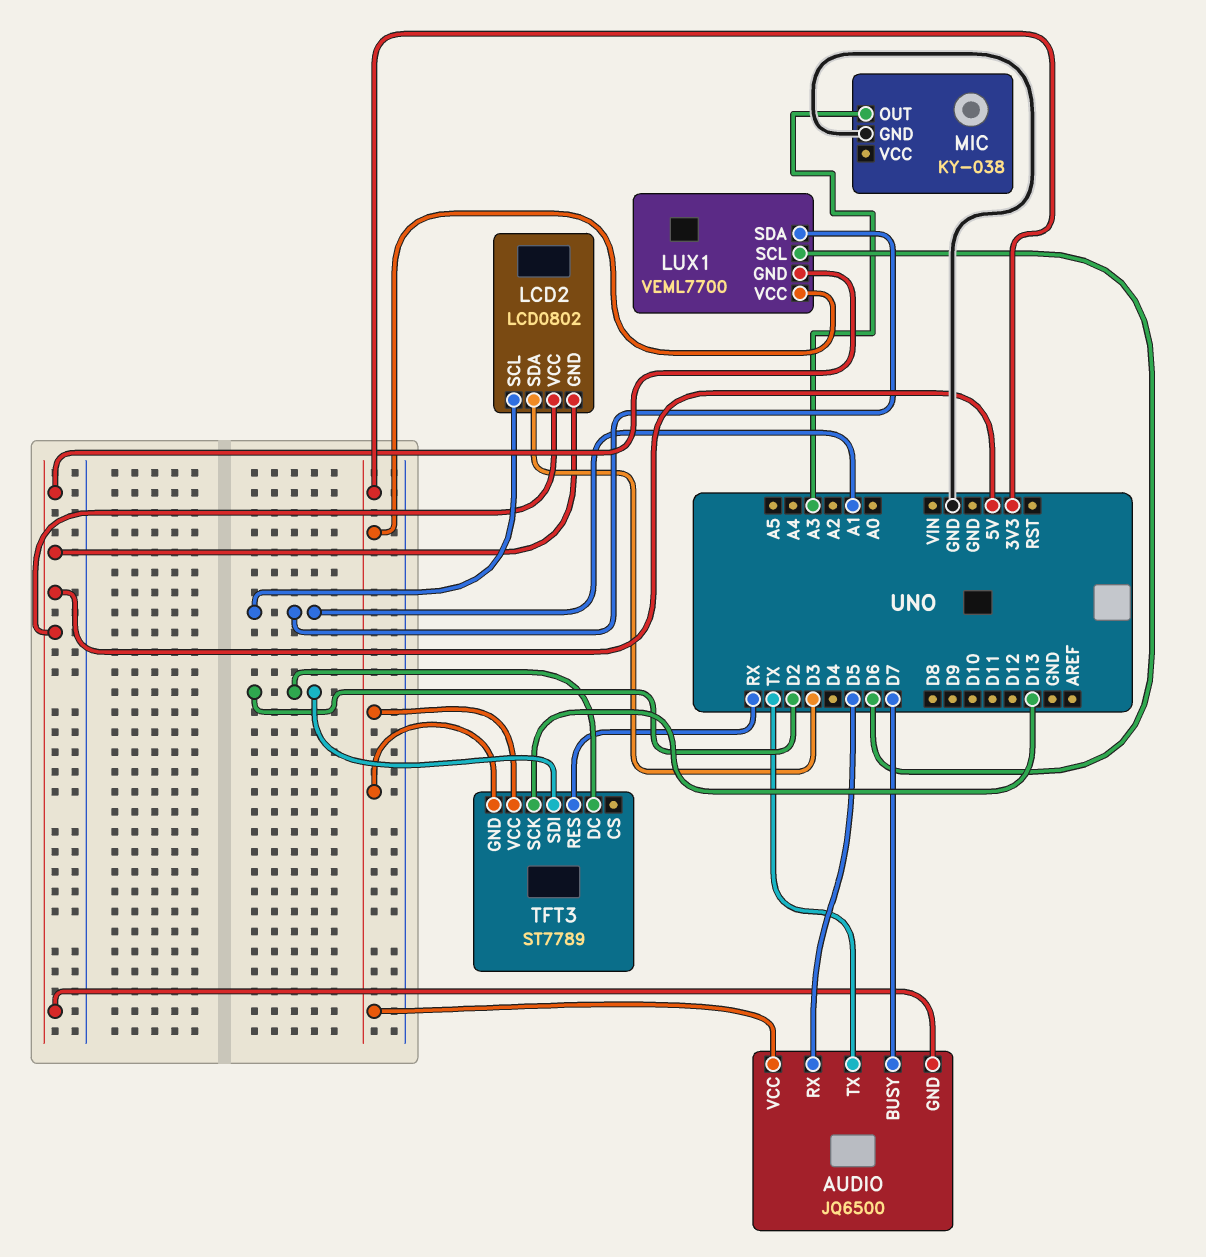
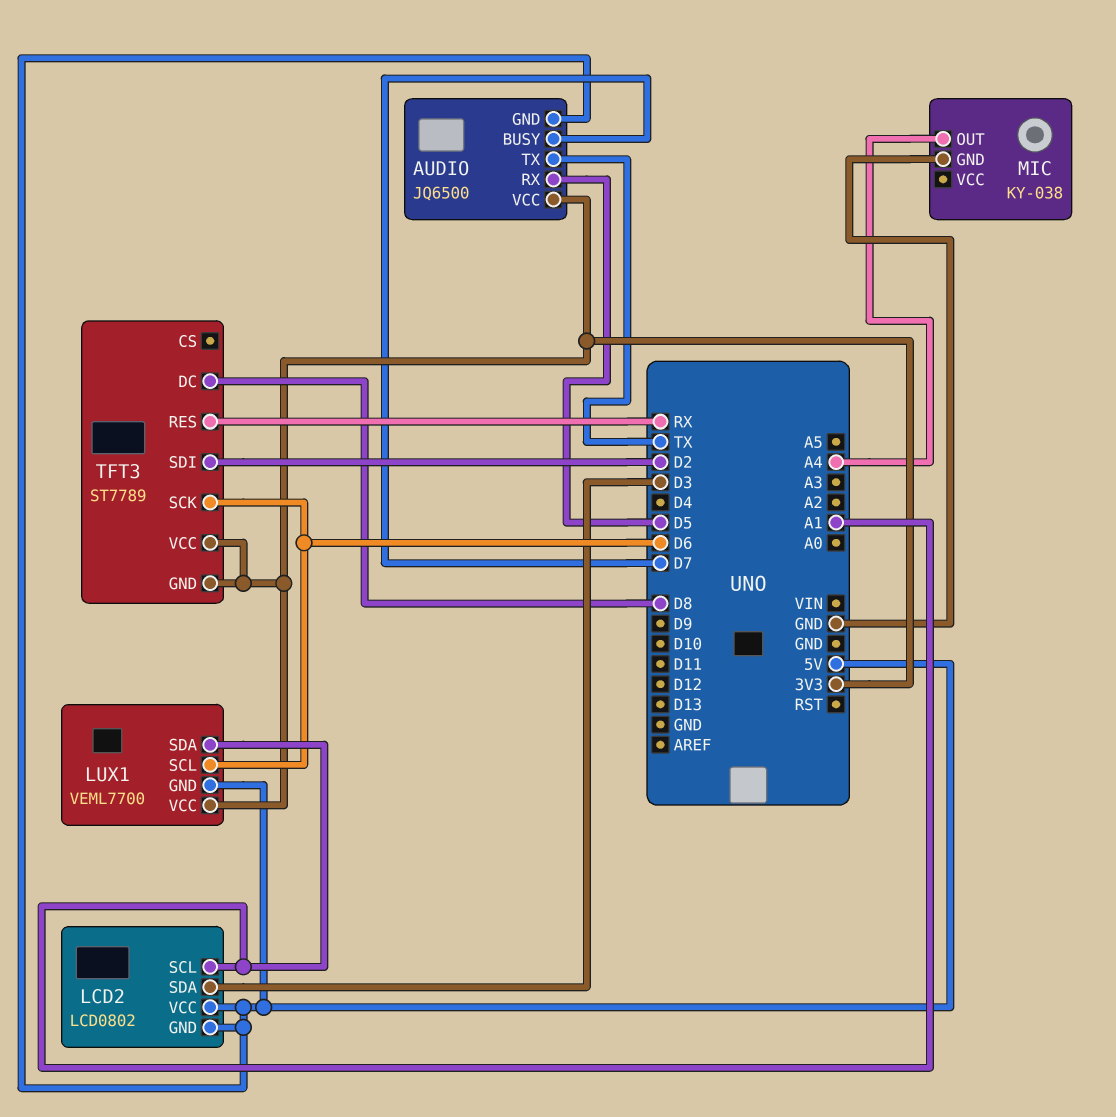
MIC pin OUT: A3 -> A4
TFT3 pin DC: D2 -> D8
TFT3 pin SCK: D13 -> D6

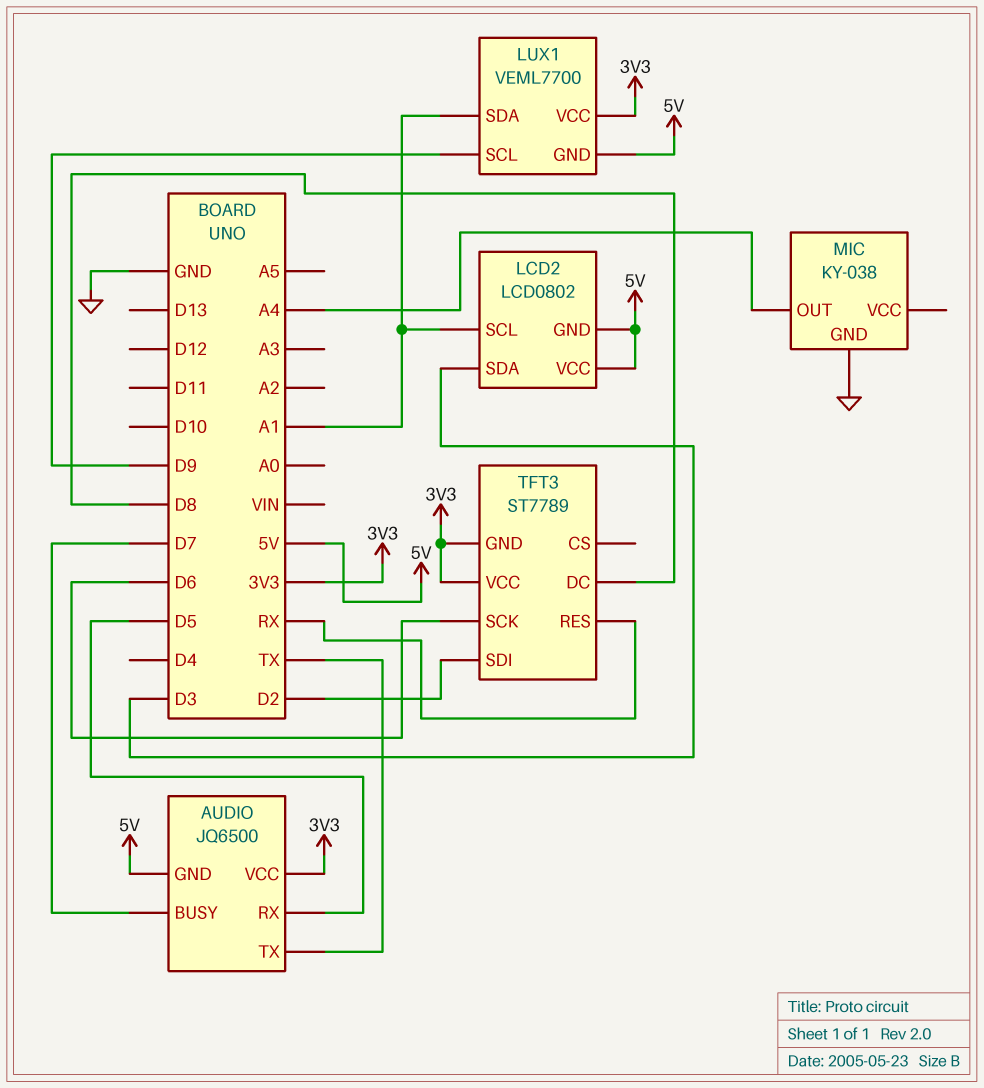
LUX1 pin SCL: D6 -> D9

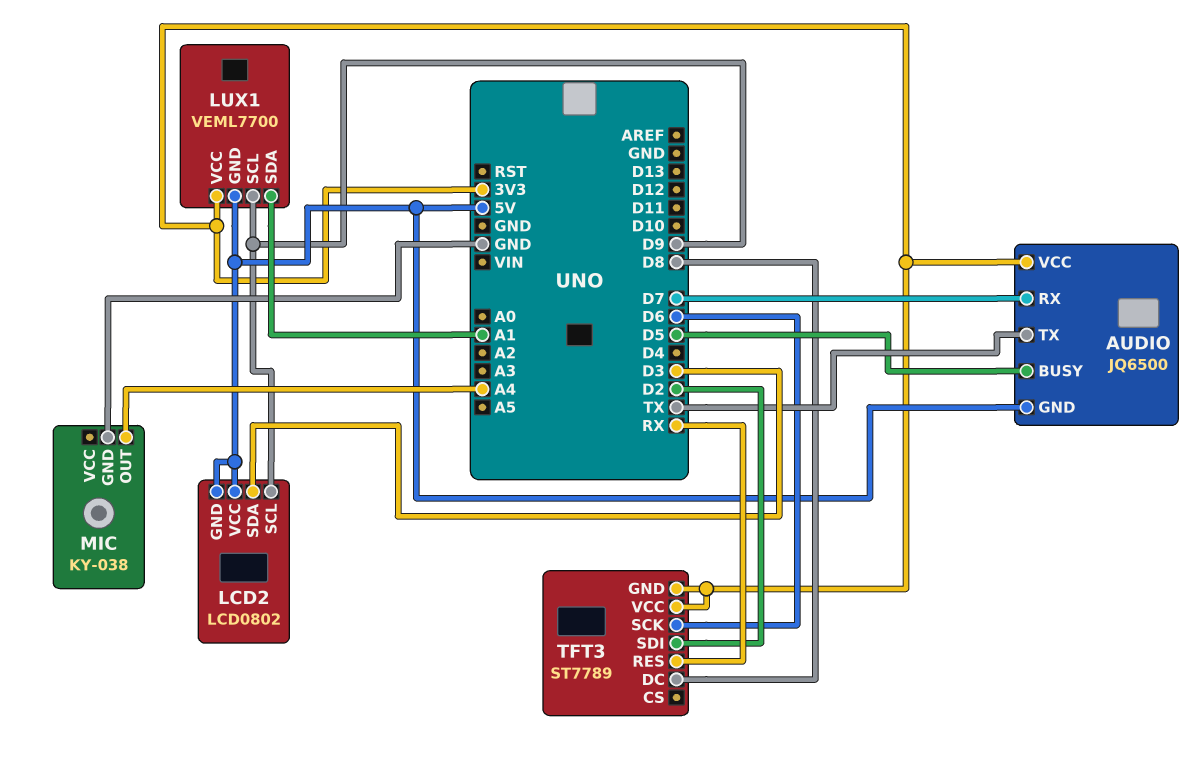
AUDIO pin BUSY: D7 -> D5
AUDIO pin RX: D5 -> D7
LCD2 pin SCL: A1 -> D9

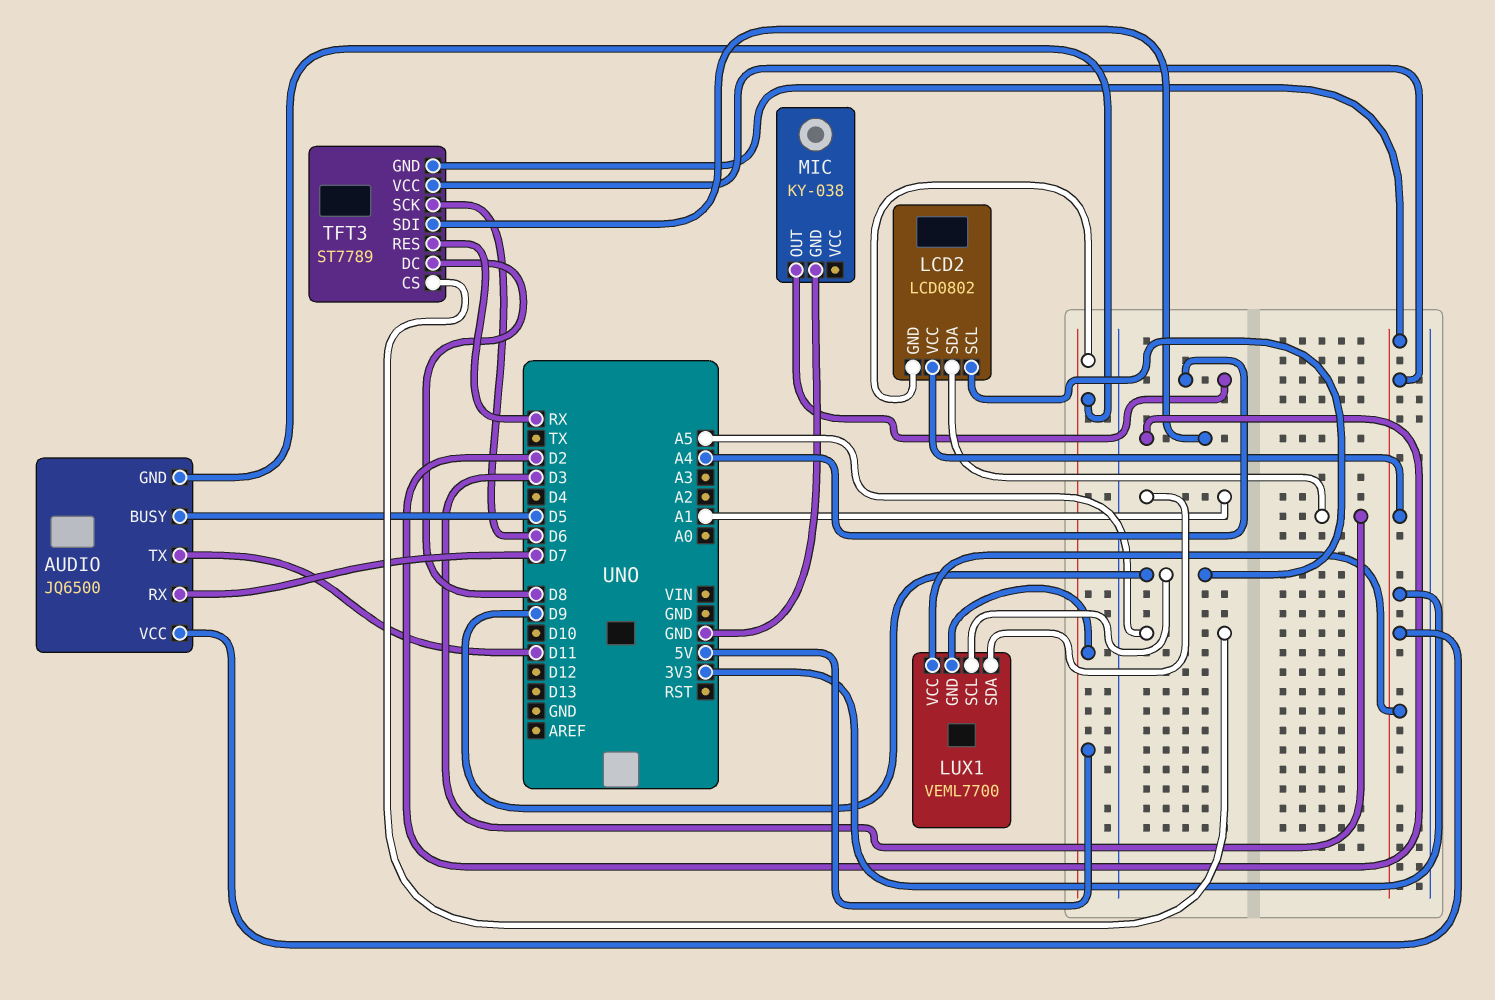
AUDIO pin TX: TX -> D11
LCD2 pin VCC: 5V -> 3V3
TFT3 pin CS: none -> A5

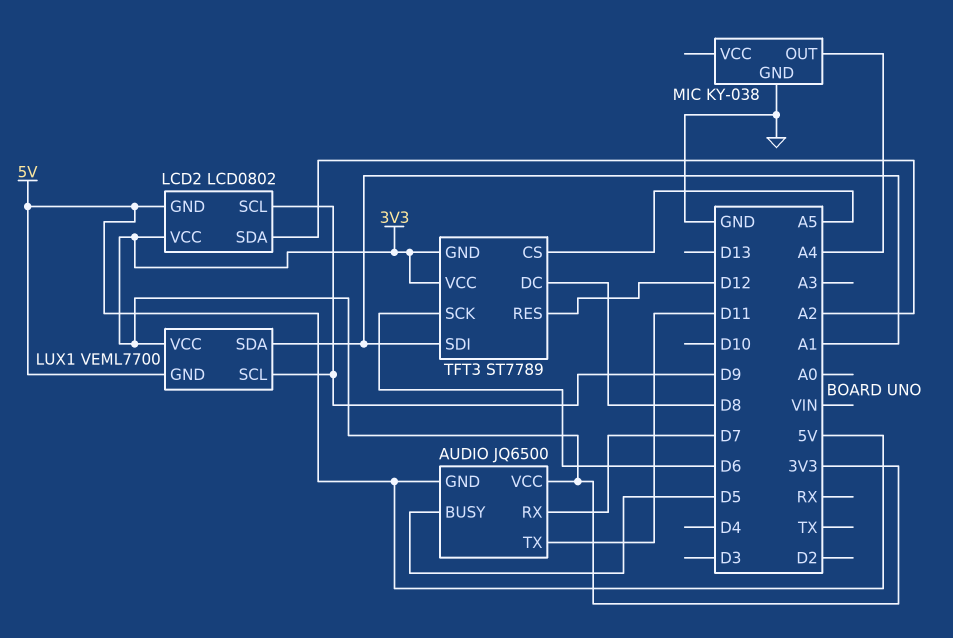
LCD2 pin SDA: D3 -> A2
TFT3 pin RES: RX -> D12
TFT3 pin SDI: D2 -> A1

